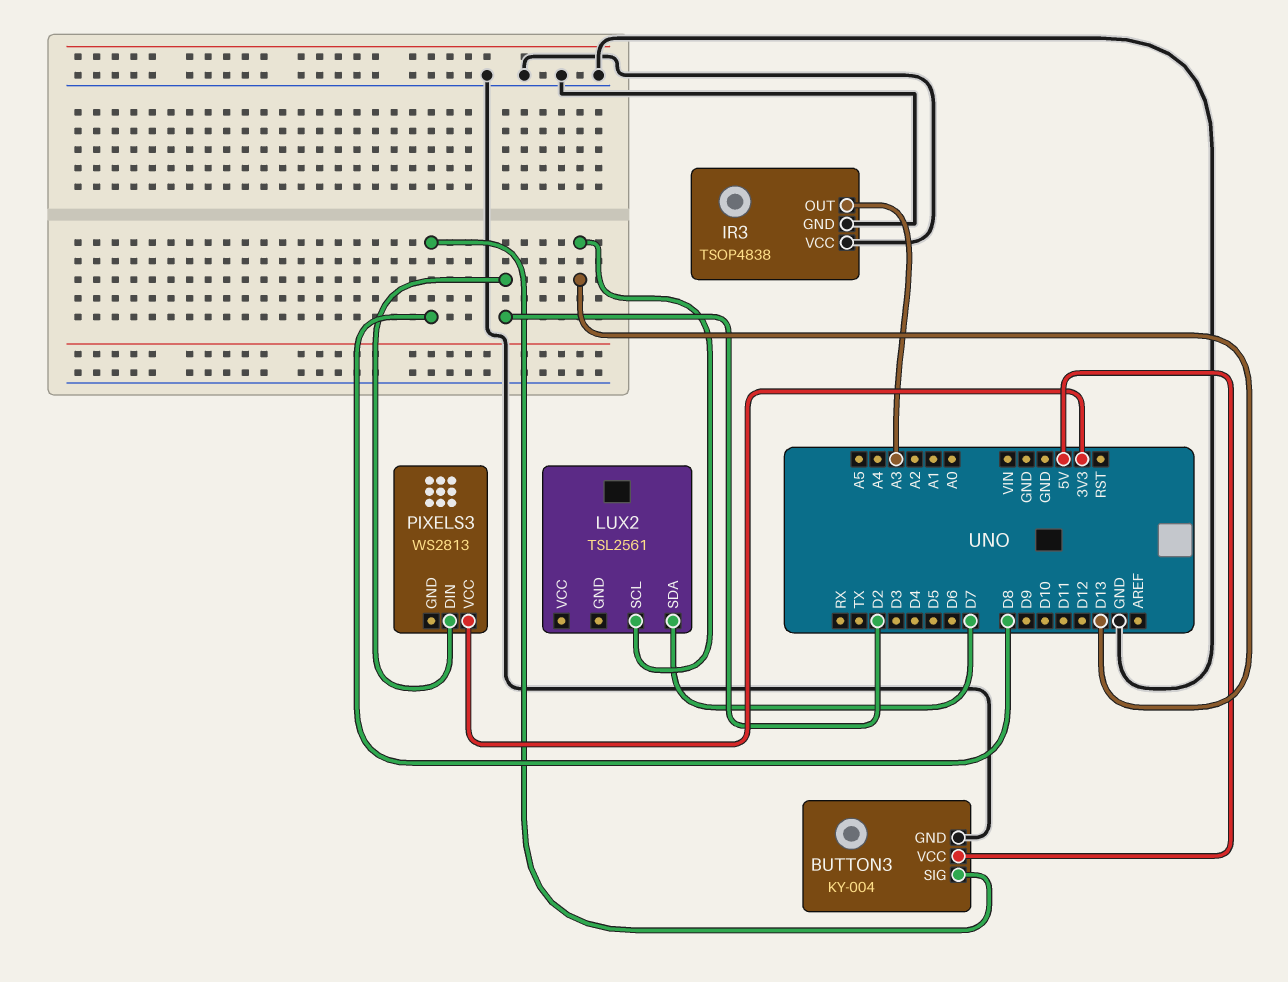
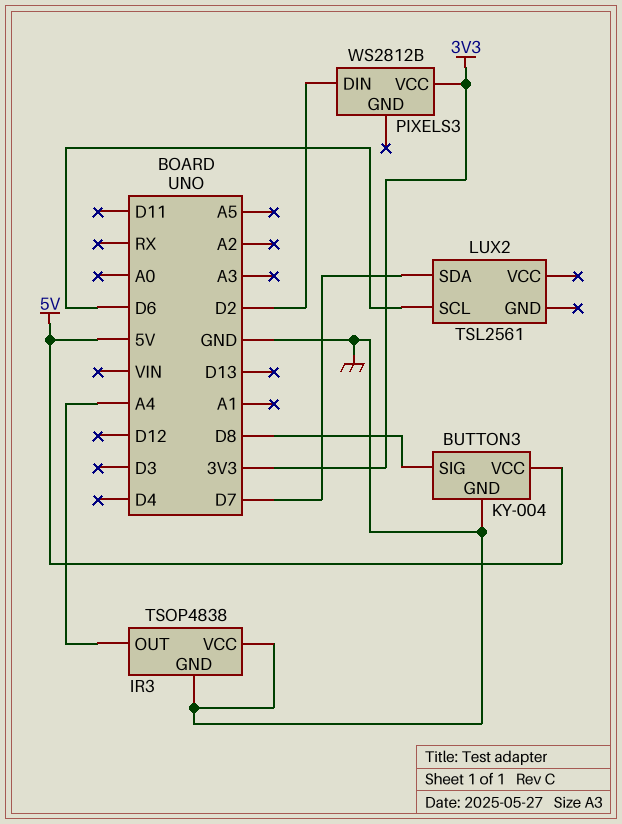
IR3 pin OUT: A3 -> A4
LUX2 pin SCL: D13 -> D6
PIXELS3: WS2813 -> WS2812B

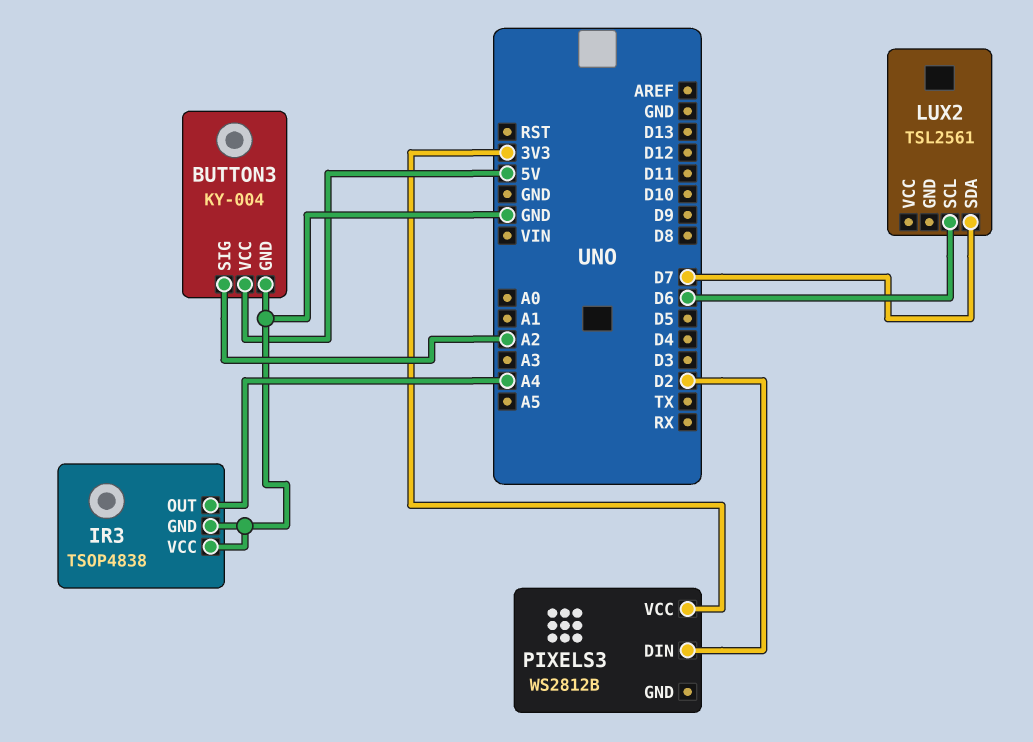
BUTTON3 pin SIG: D8 -> A2

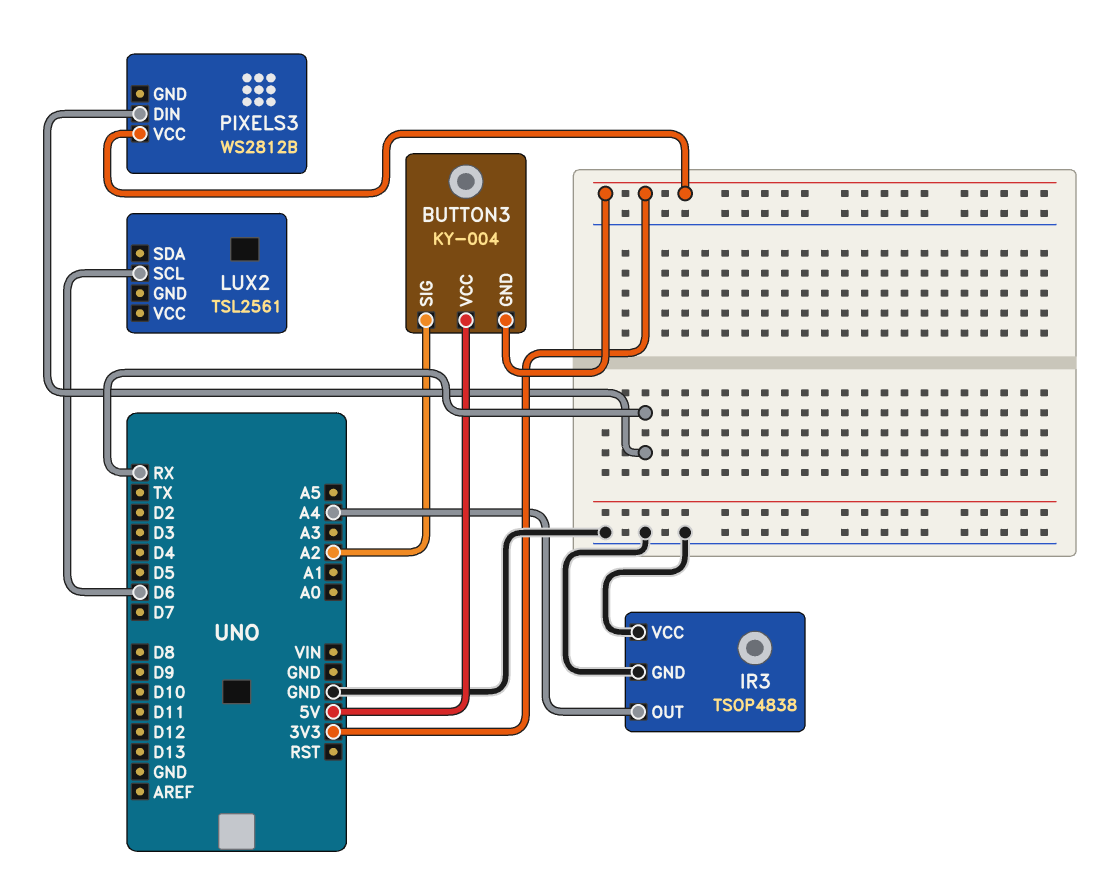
BUTTON3 pin GND: GND -> 3V3
LUX2 pin SDA: D7 -> none
PIXELS3 pin DIN: D2 -> RX

